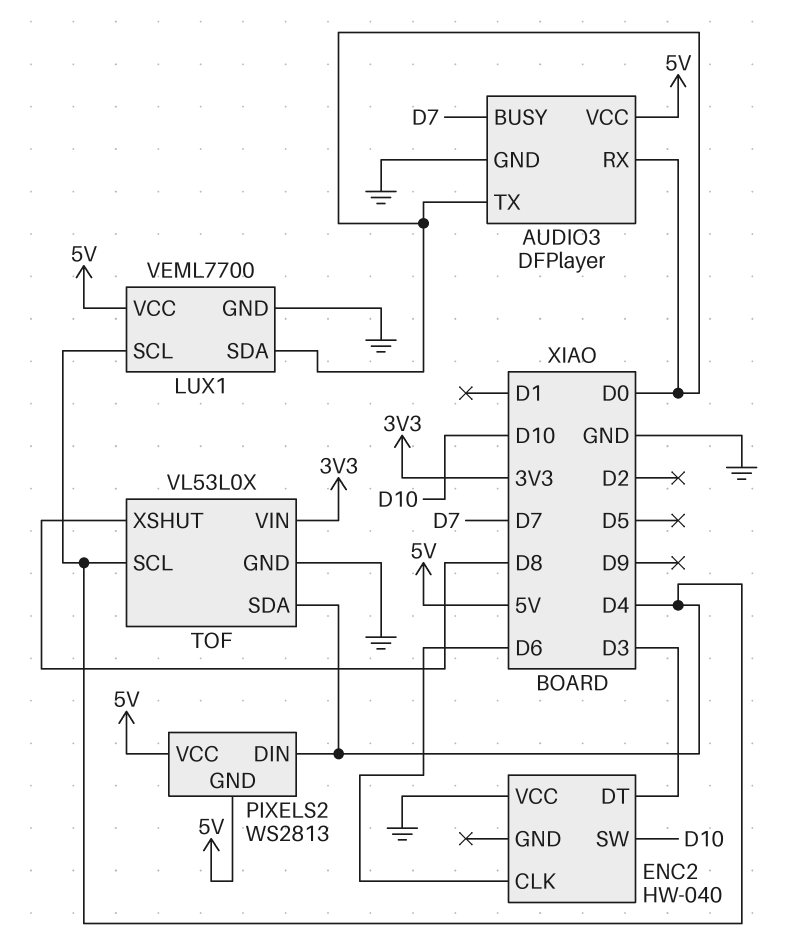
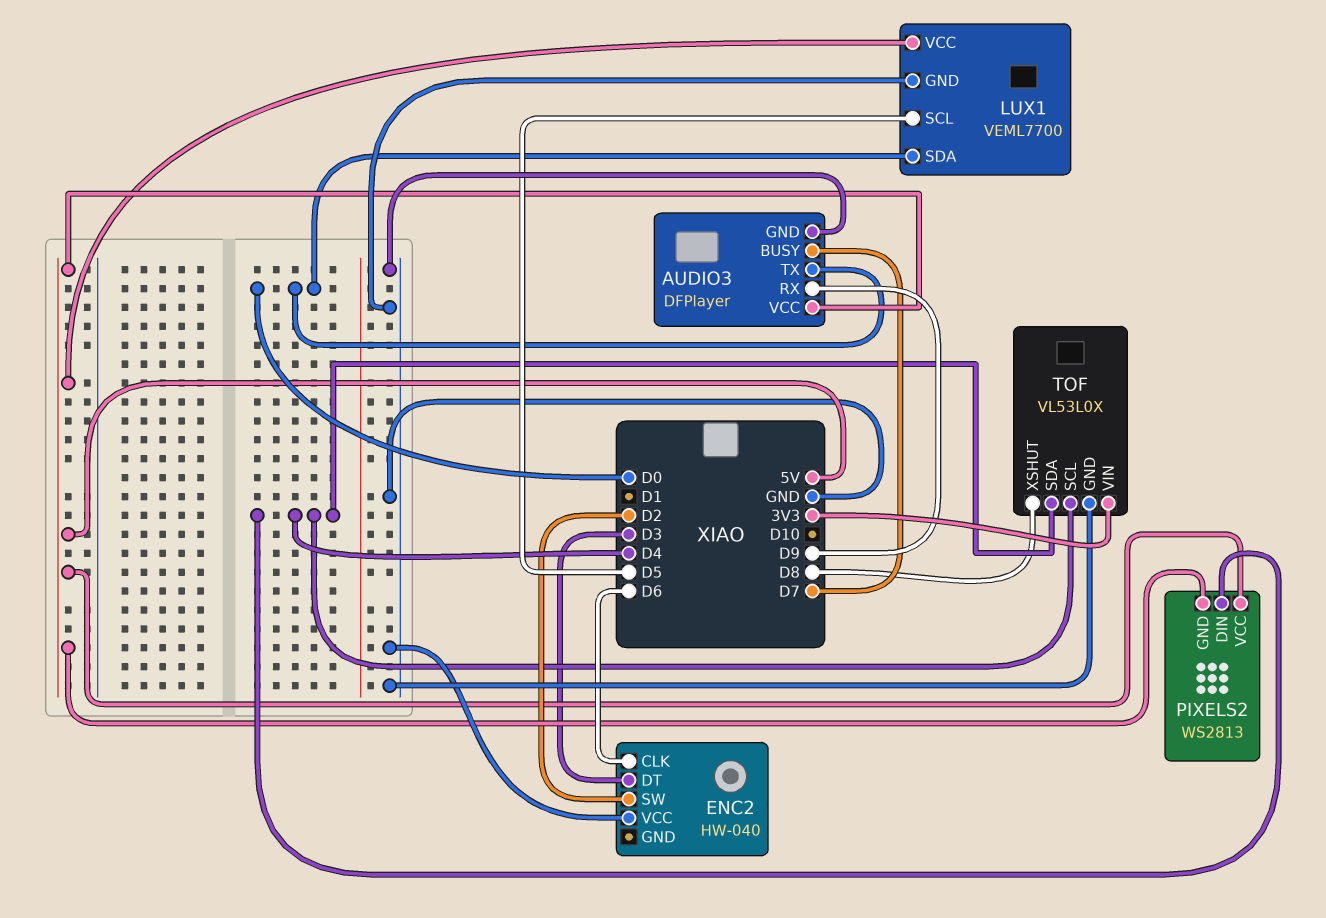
AUDIO3 pin RX: D0 -> D9
ENC2 pin SW: D10 -> D2
LUX1 pin SCL: D4 -> D5

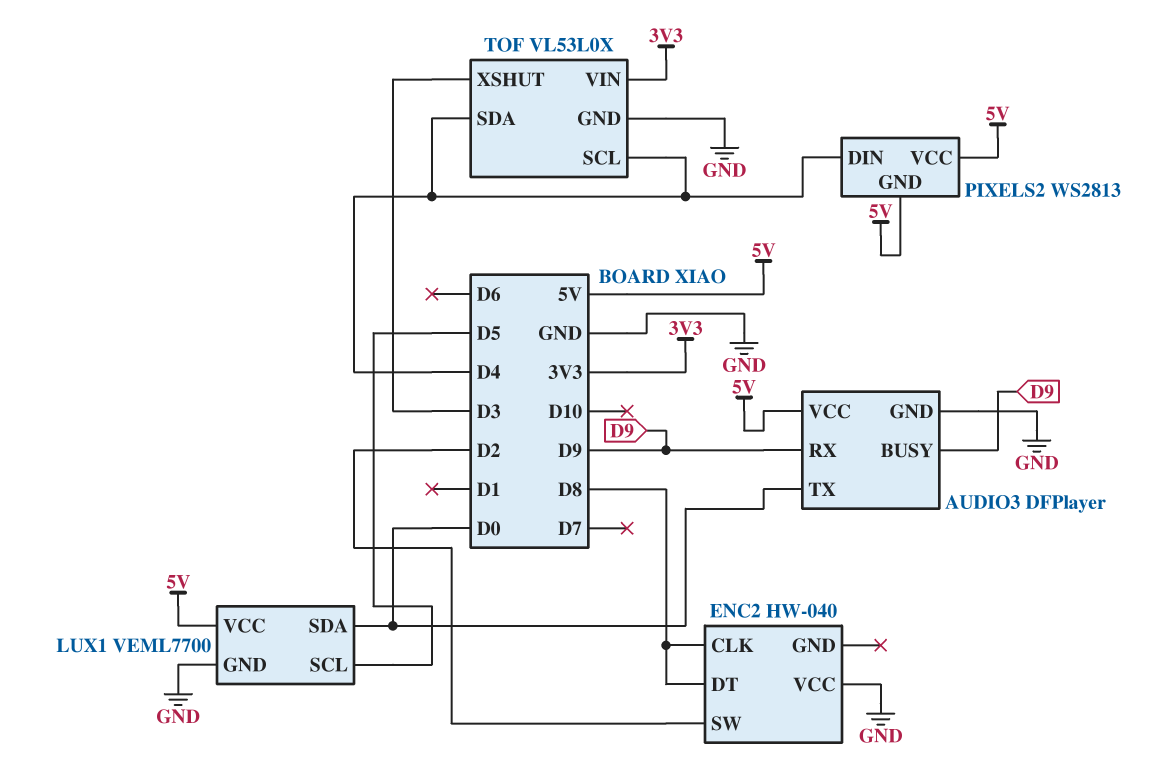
AUDIO3 pin BUSY: D7 -> D9
ENC2 pin CLK: D6 -> D8
ENC2 pin DT: D3 -> D8
TOF pin XSHUT: D8 -> D3

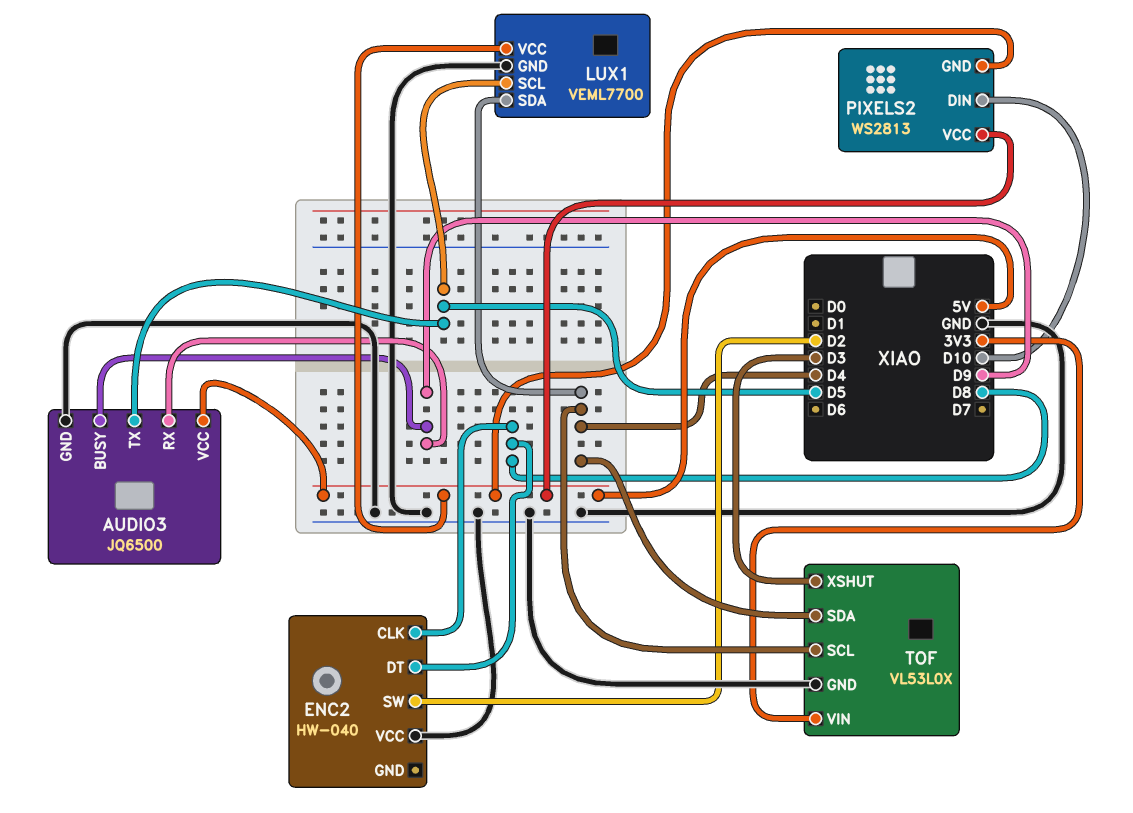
AUDIO3: DFPlayer -> JQ6500
AUDIO3 pin TX: D0 -> D5
LUX1 pin SDA: D0 -> D4
PIXELS2 pin DIN: D4 -> D10

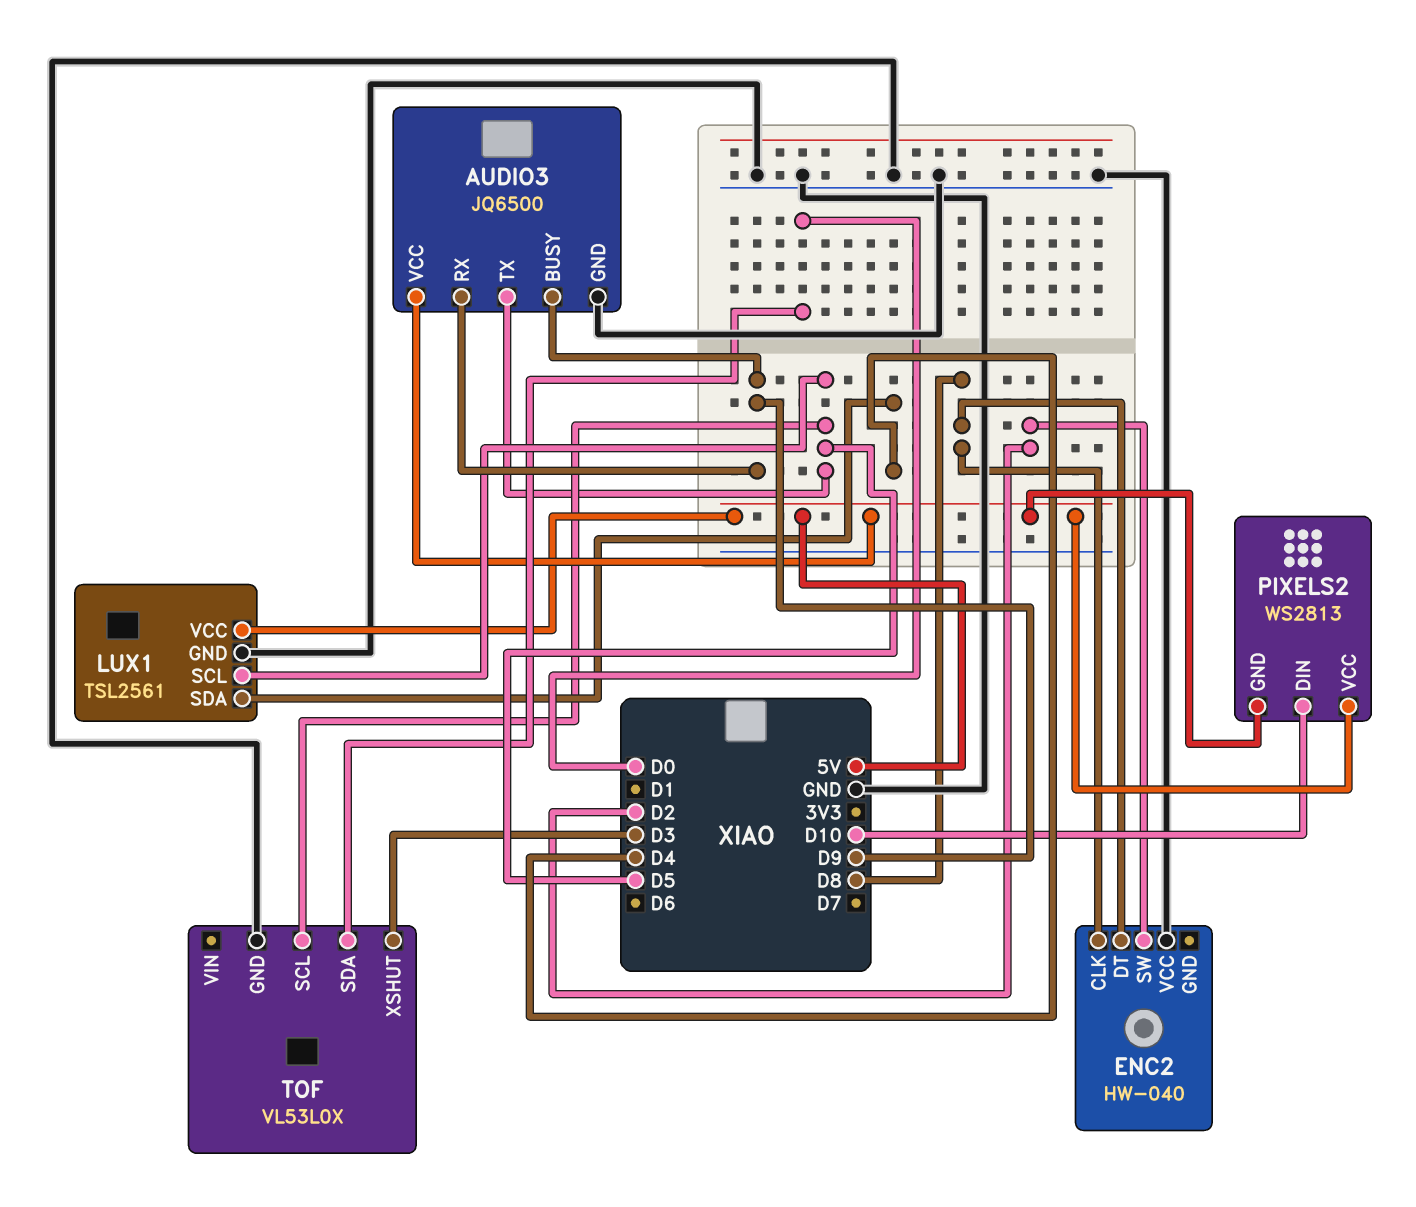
LUX1: VEML7700 -> TSL2561
TOF pin SCL: D4 -> D5
TOF pin SDA: D4 -> D0
TOF pin VIN: 3V3 -> none

